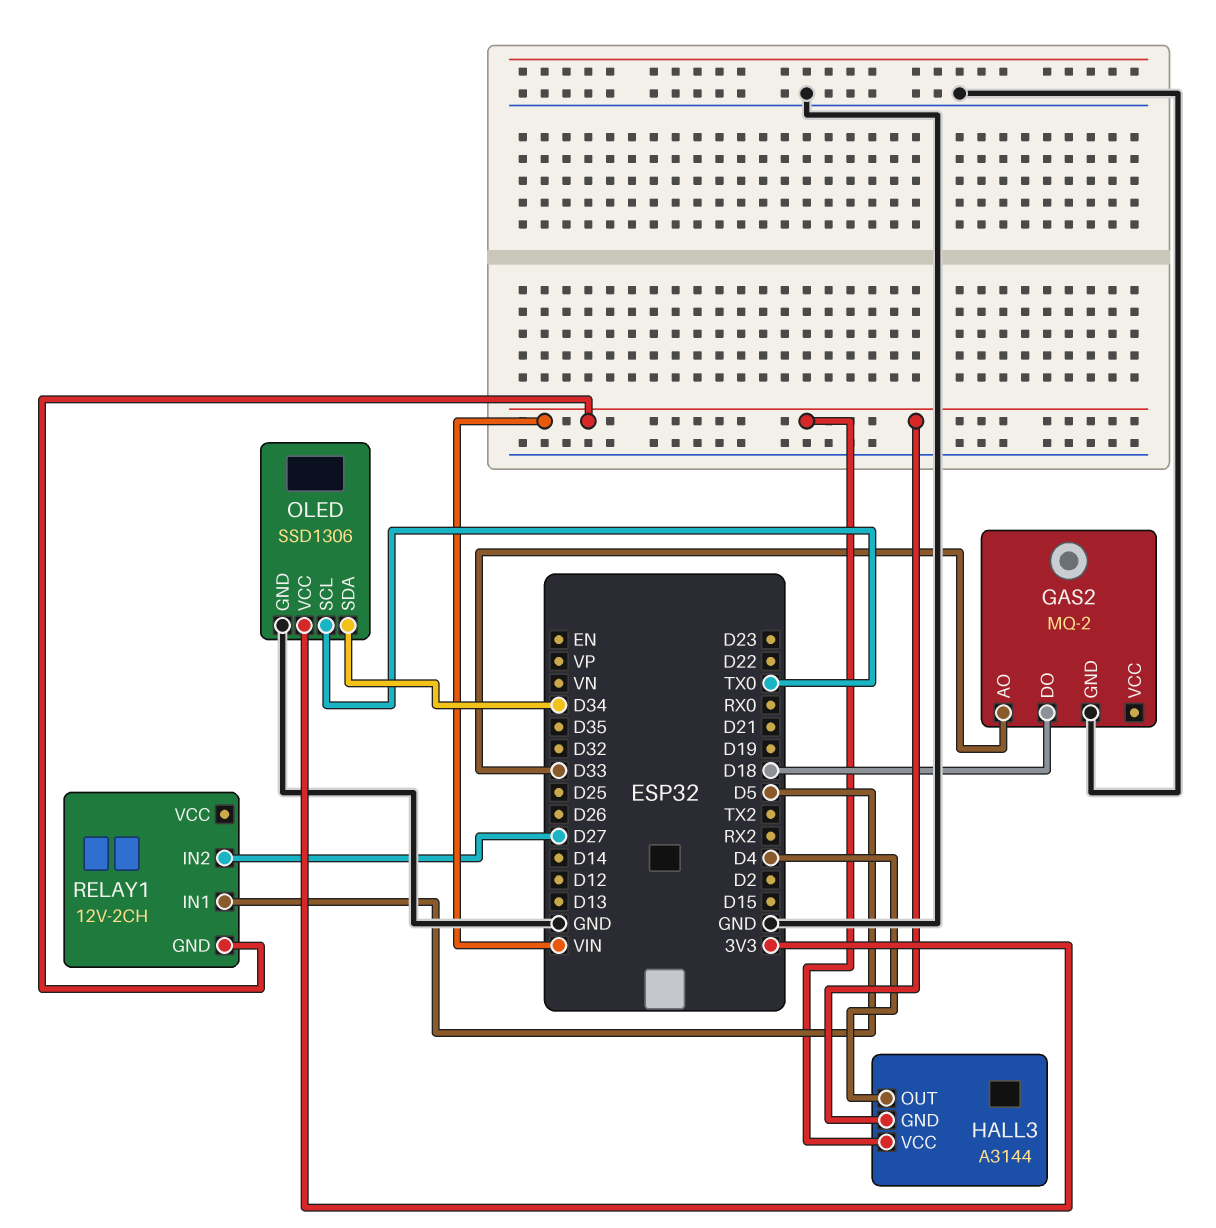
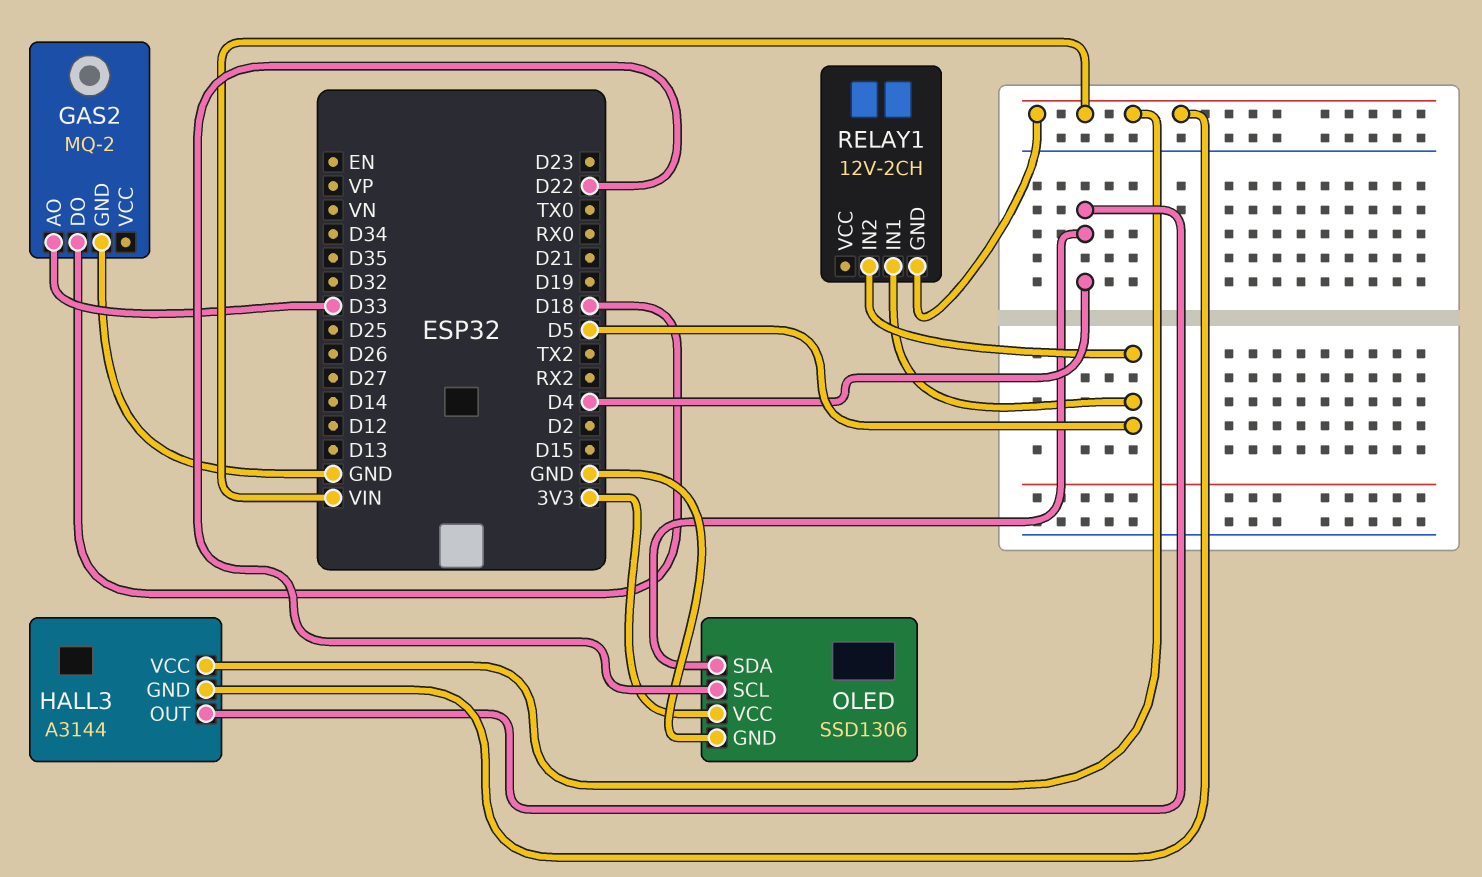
OLED pin SCL: TX0 -> D22
OLED pin SDA: D34 -> D4
RELAY1 pin IN2: D27 -> D5

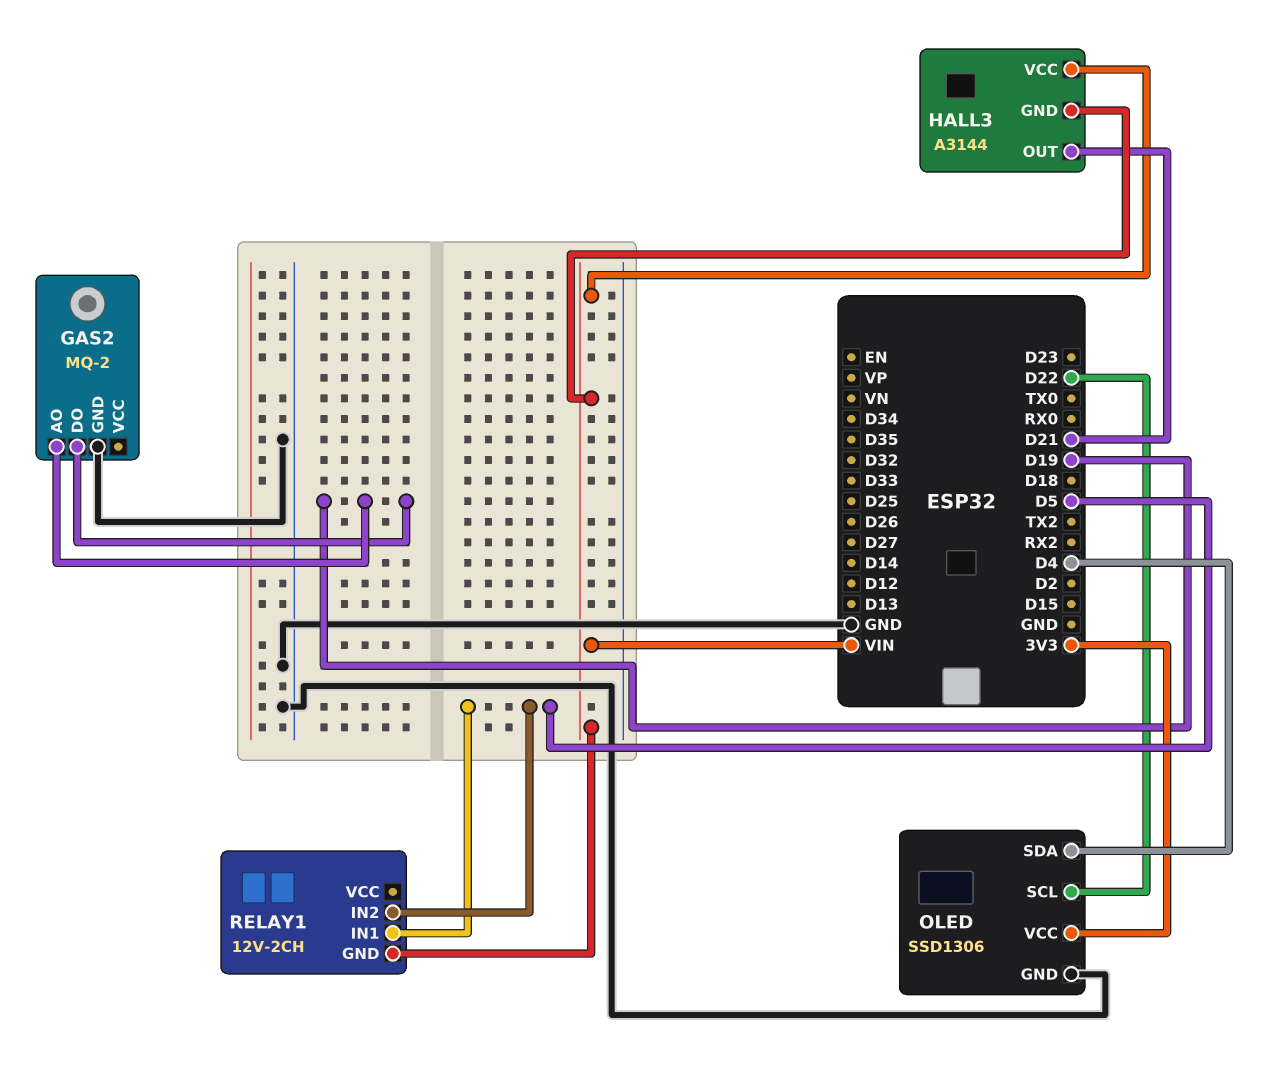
GAS2 pin AO: D33 -> D19
GAS2 pin DO: D18 -> D19
HALL3 pin OUT: D4 -> D21

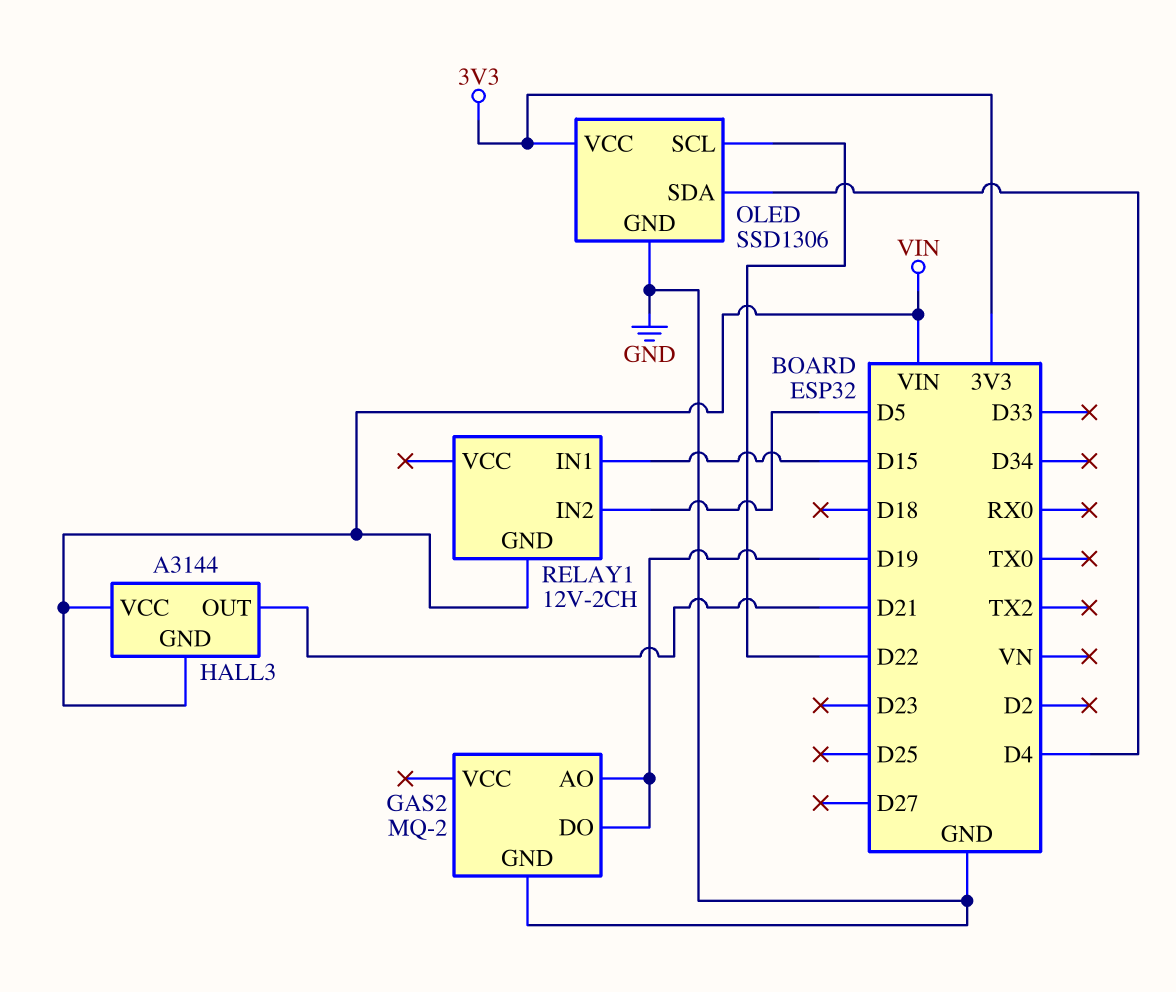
RELAY1 pin IN1: D5 -> D15

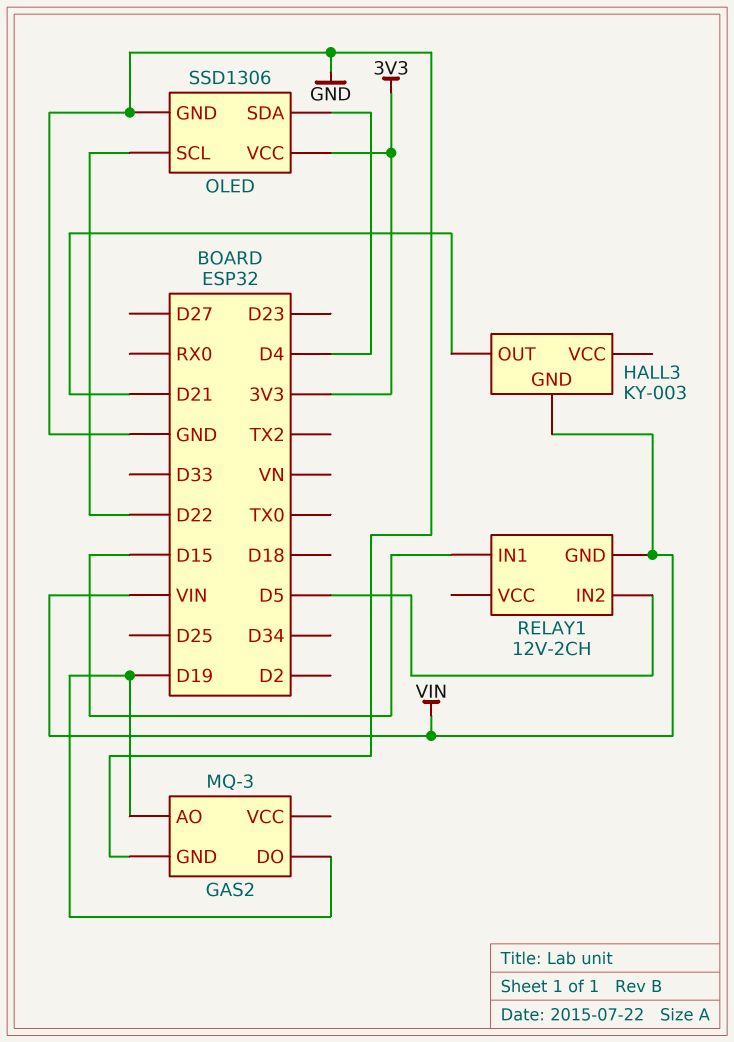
GAS2: MQ-2 -> MQ-3
HALL3: A3144 -> KY-003
HALL3 pin VCC: VIN -> none

